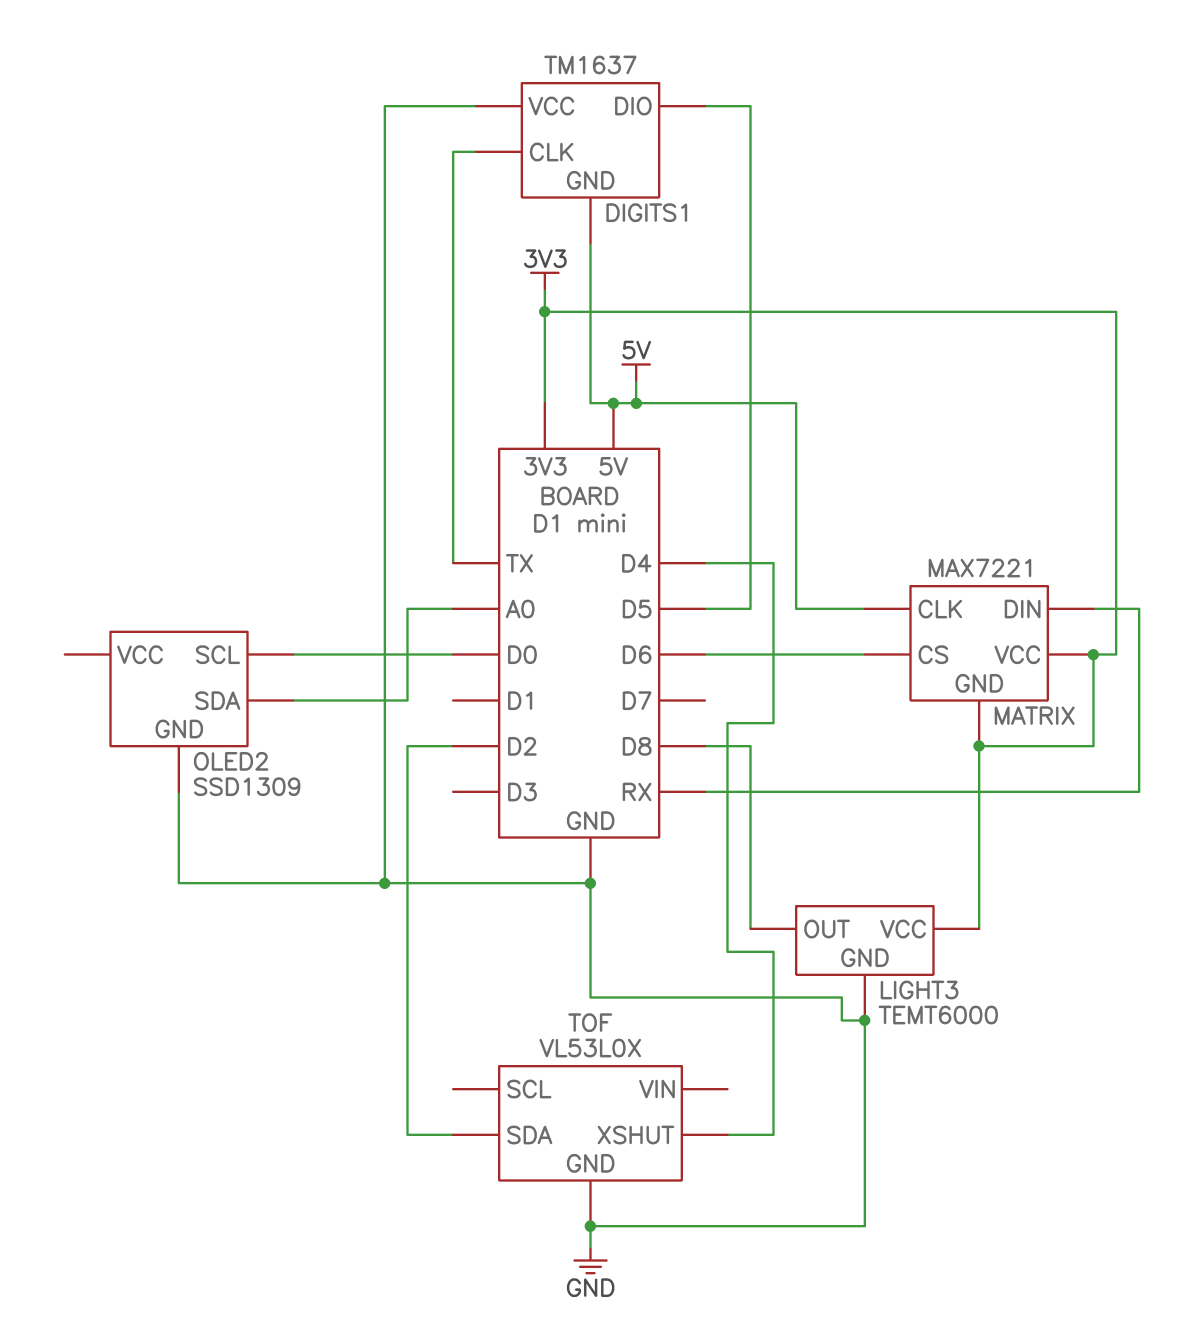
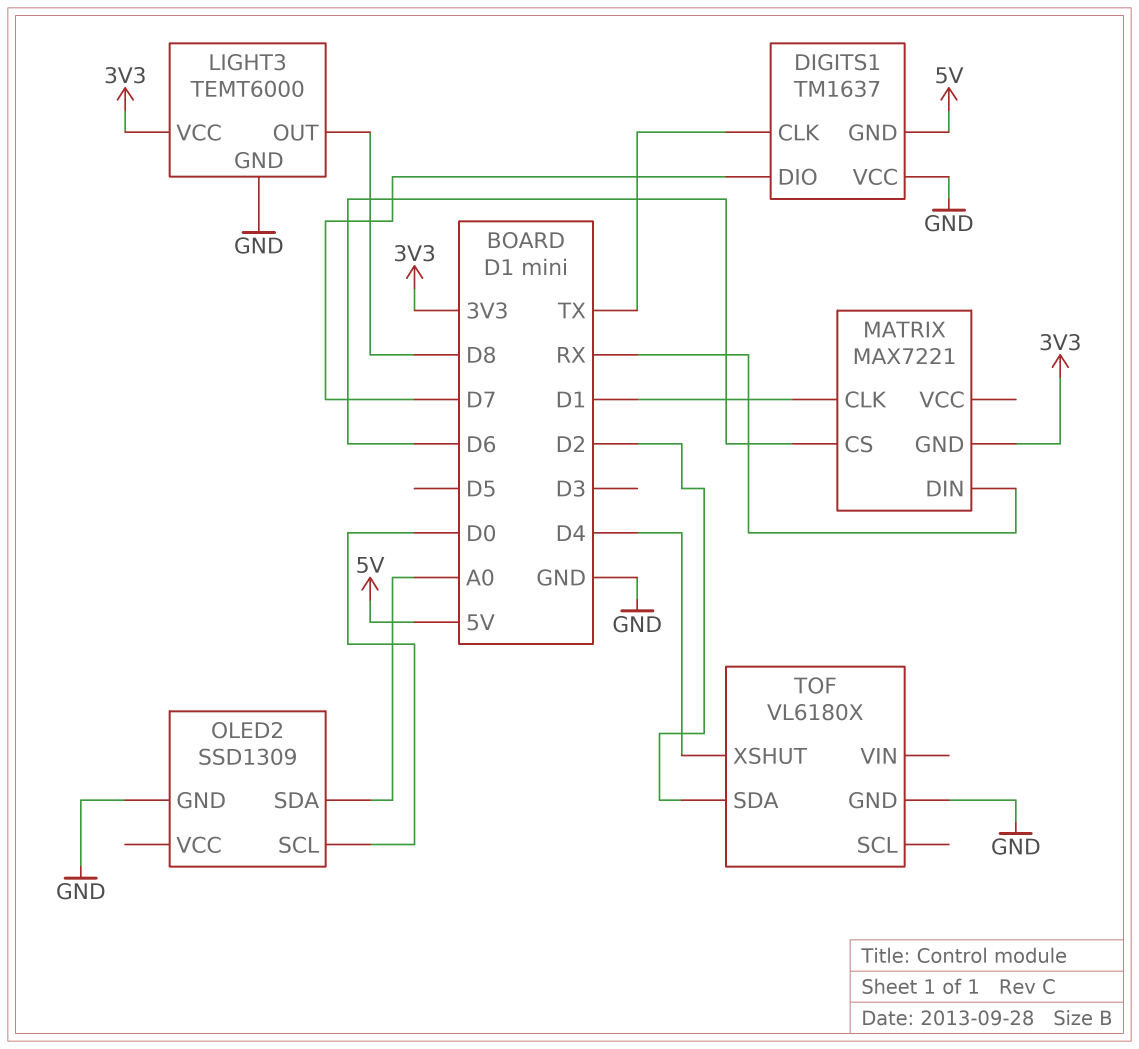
DIGITS1 pin DIO: D5 -> D7
MATRIX pin CLK: 5V -> D1
MATRIX pin VCC: 3V3 -> none
TOF: VL53L0X -> VL6180X

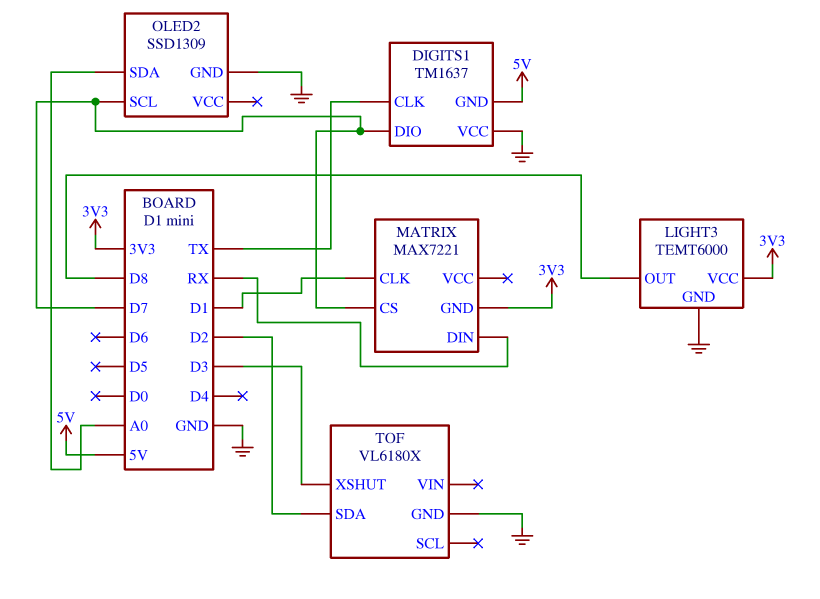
MATRIX pin CS: D6 -> D7
OLED2 pin SCL: D0 -> D7
TOF pin XSHUT: D4 -> D3

